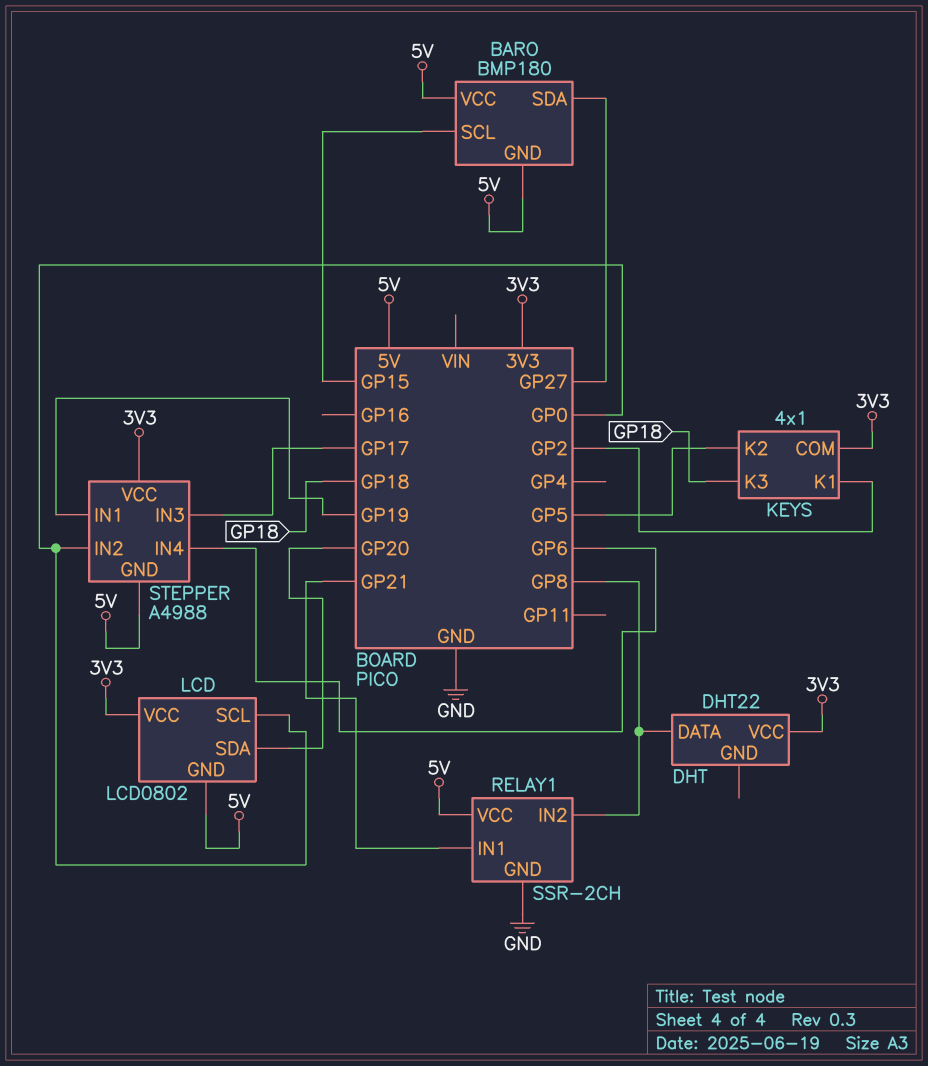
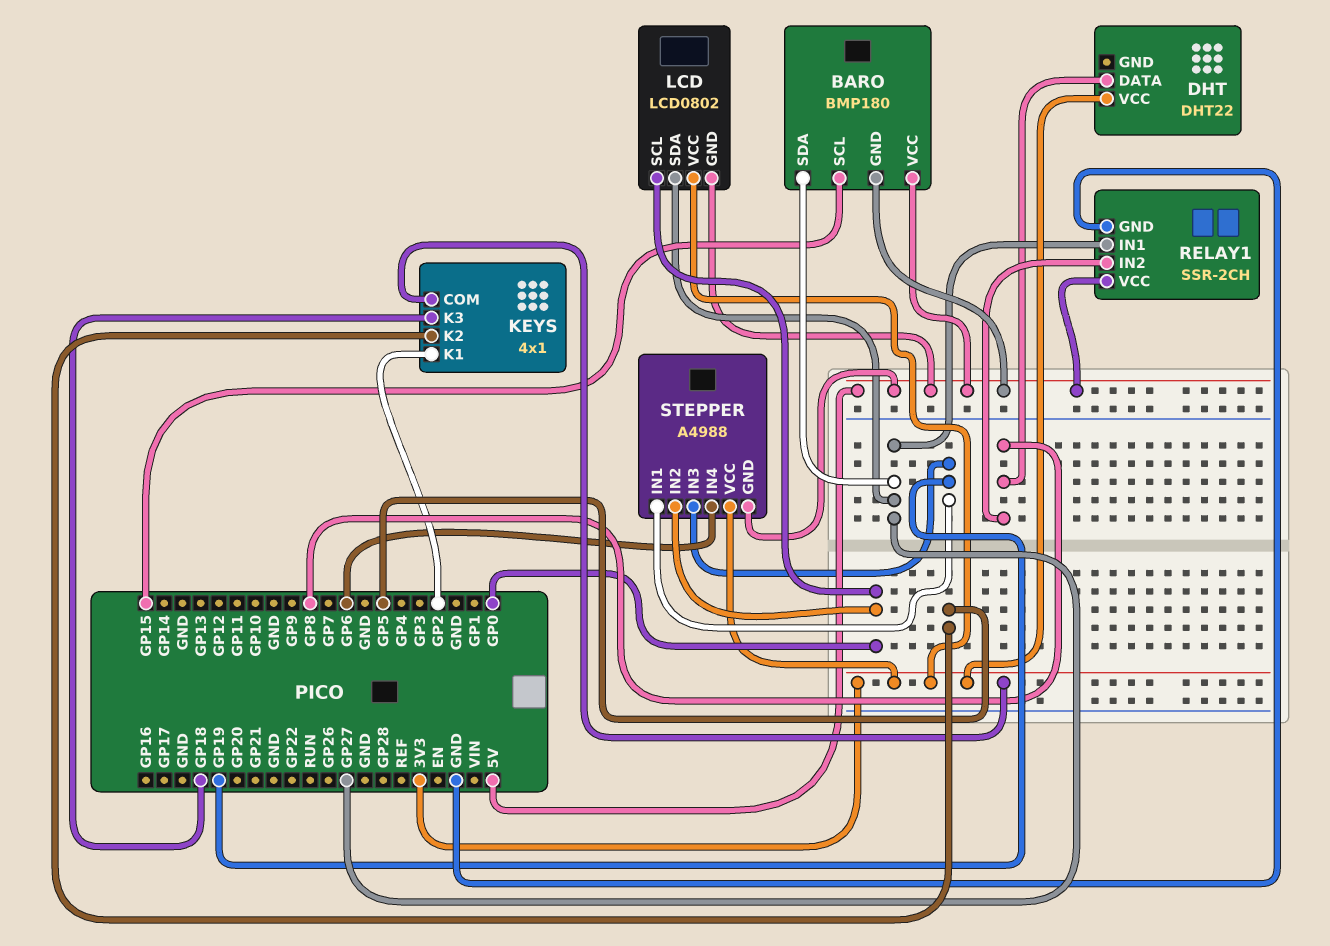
LCD pin SDA: GP20 -> GP27
RELAY1 pin IN1: GP21 -> GP27
STEPPER pin IN3: GP17 -> GP19

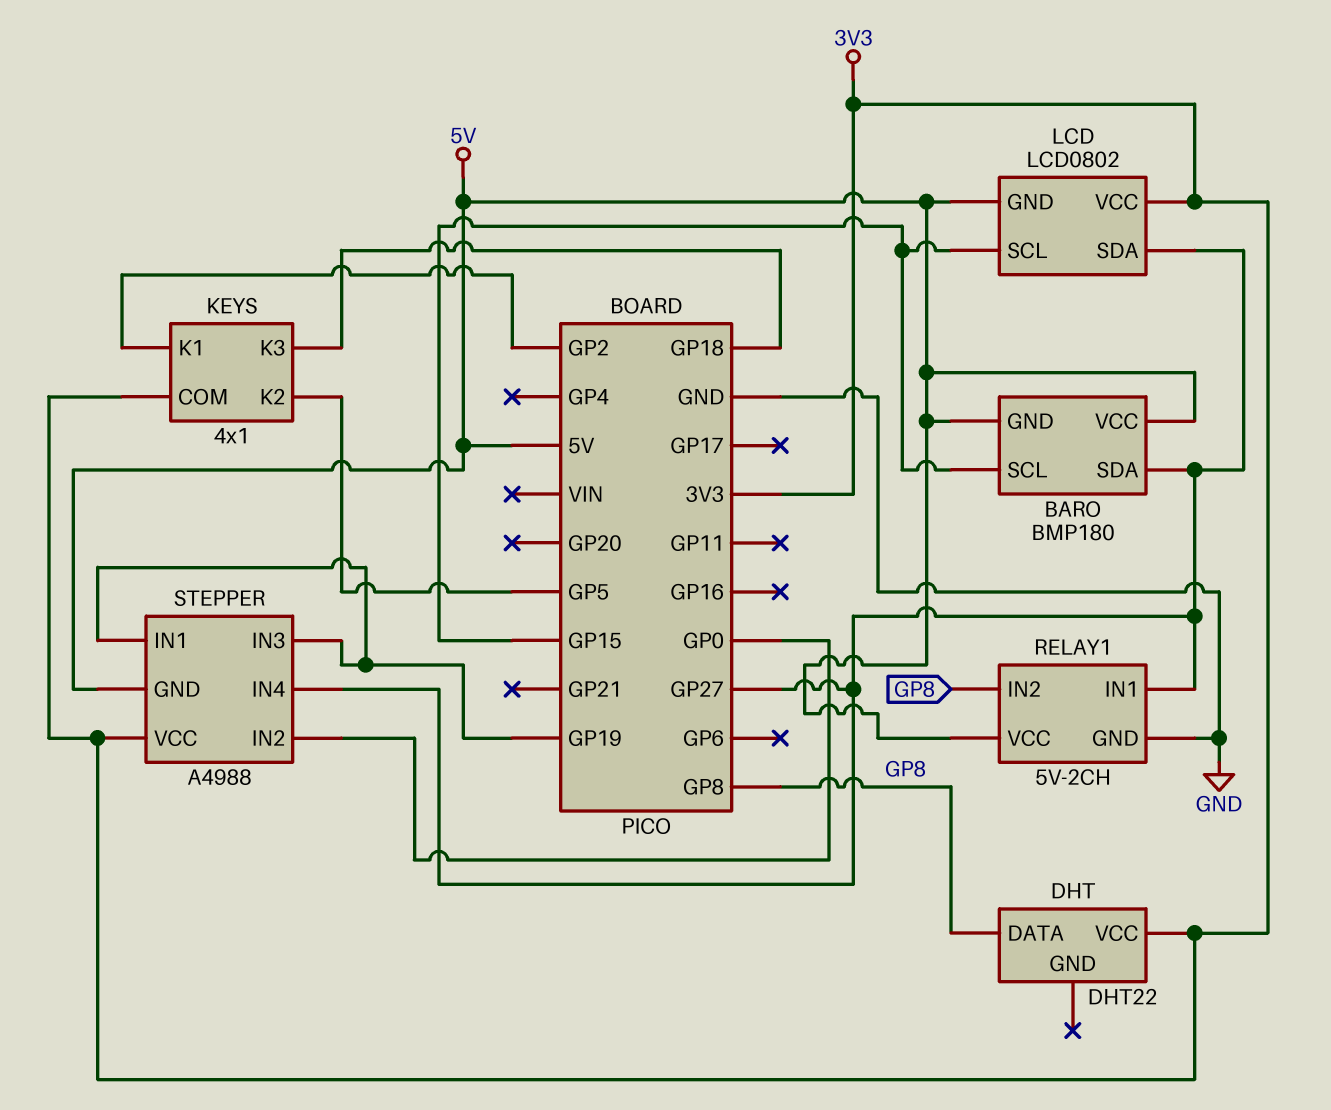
LCD pin SCL: GP0 -> GP15
RELAY1: SSR-2CH -> 5V-2CH
STEPPER pin IN4: GP6 -> GP27

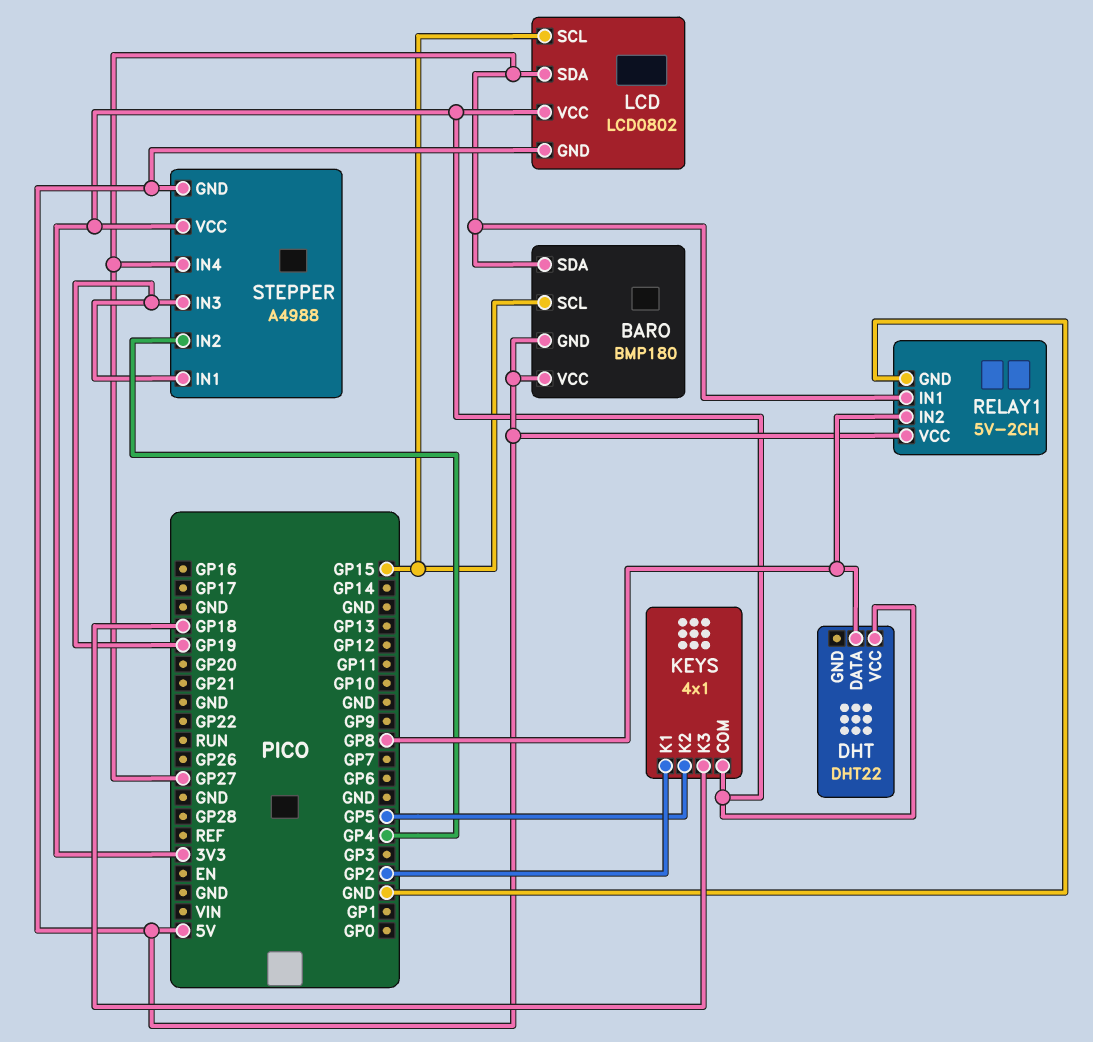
STEPPER pin IN2: GP0 -> GP4

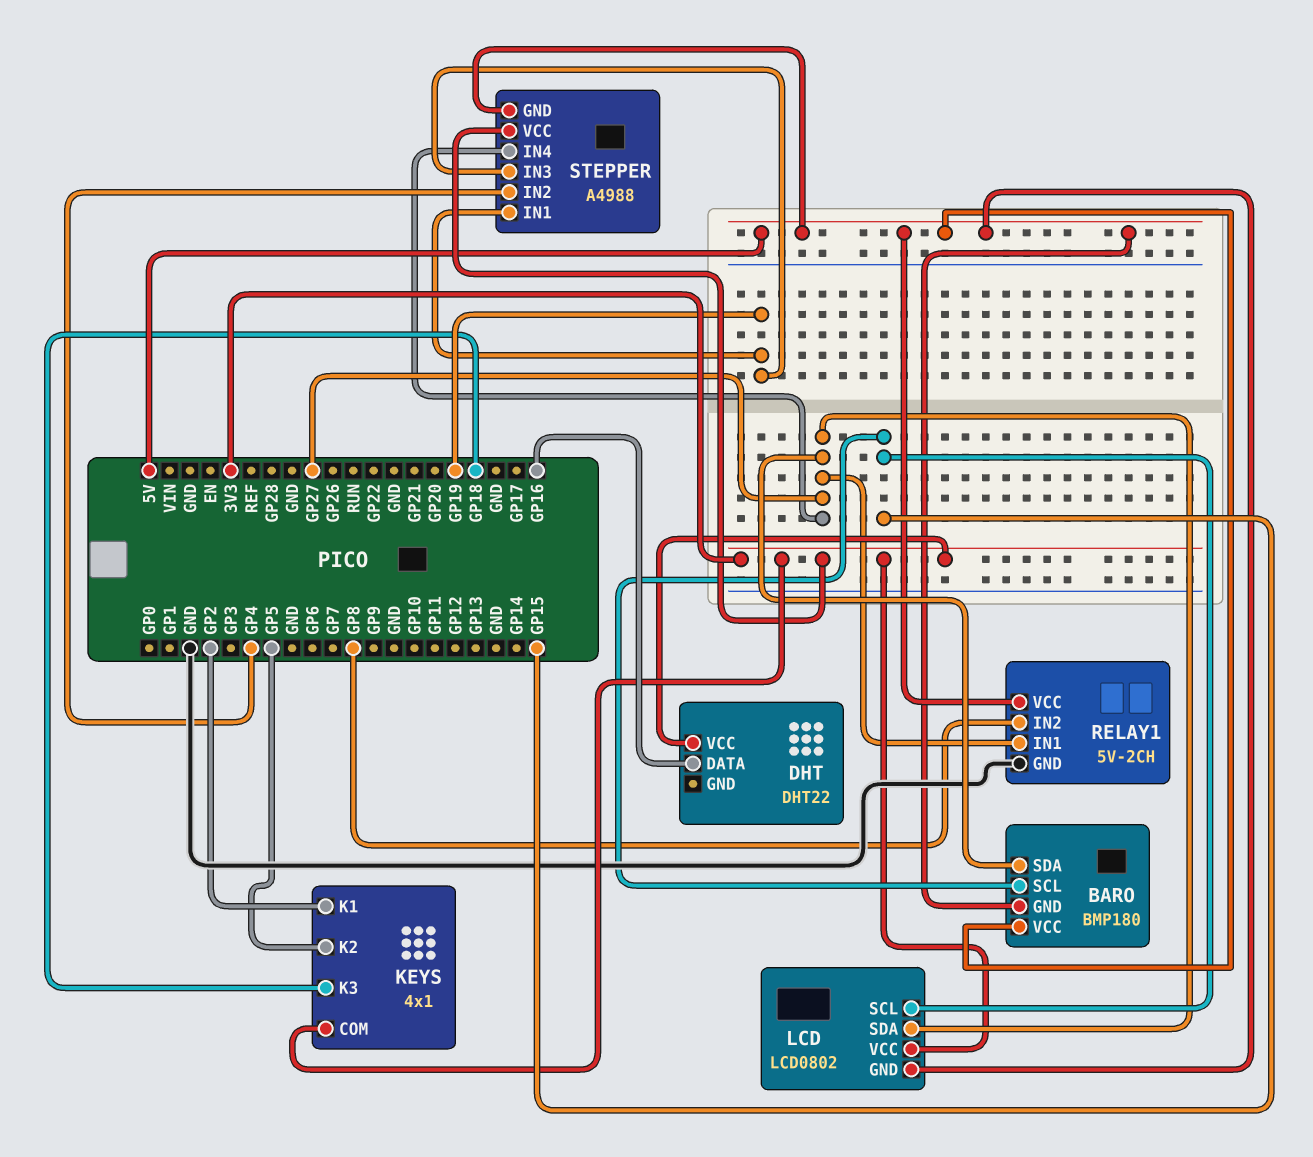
DHT pin DATA: GP8 -> GP16

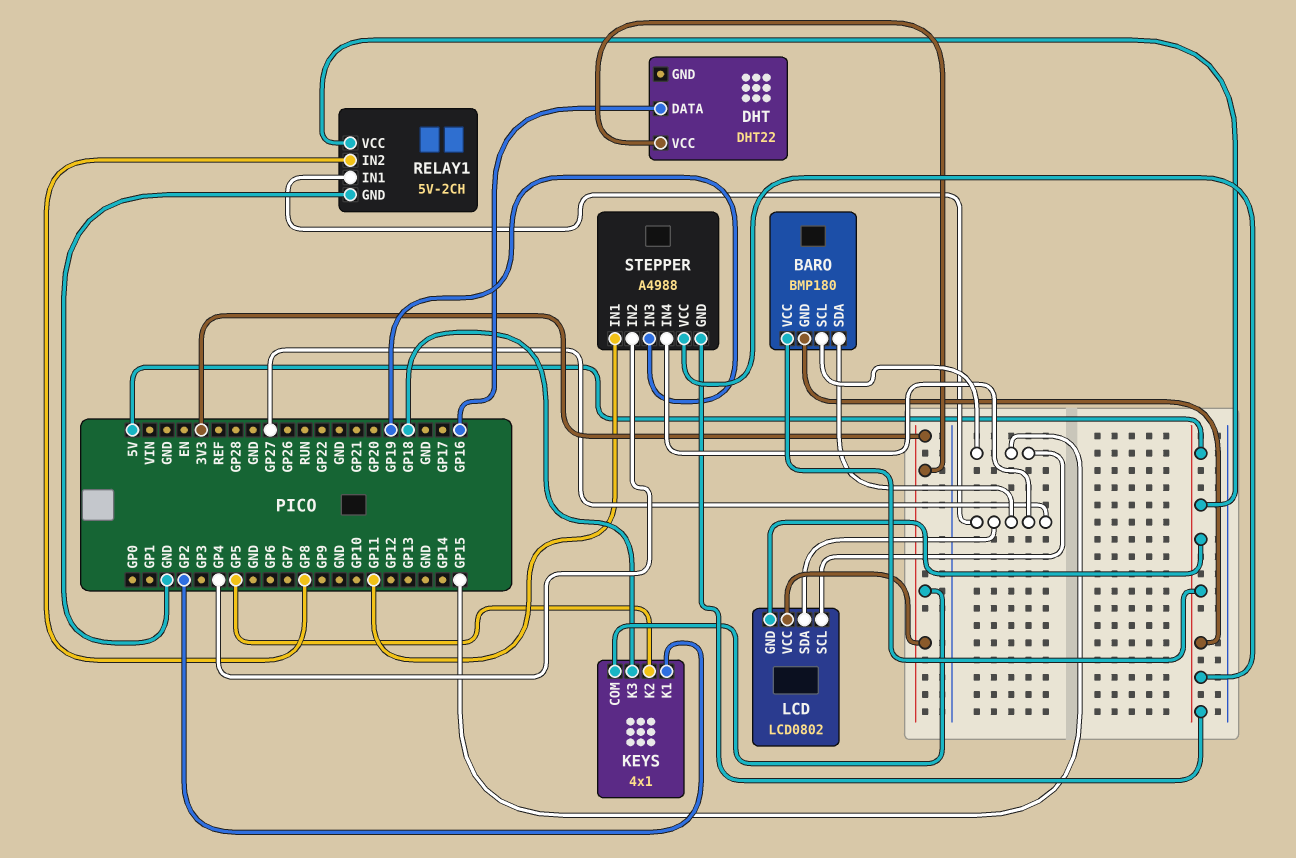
STEPPER pin IN1: GP19 -> GP11
STEPPER pin VCC: 3V3 -> 5V

